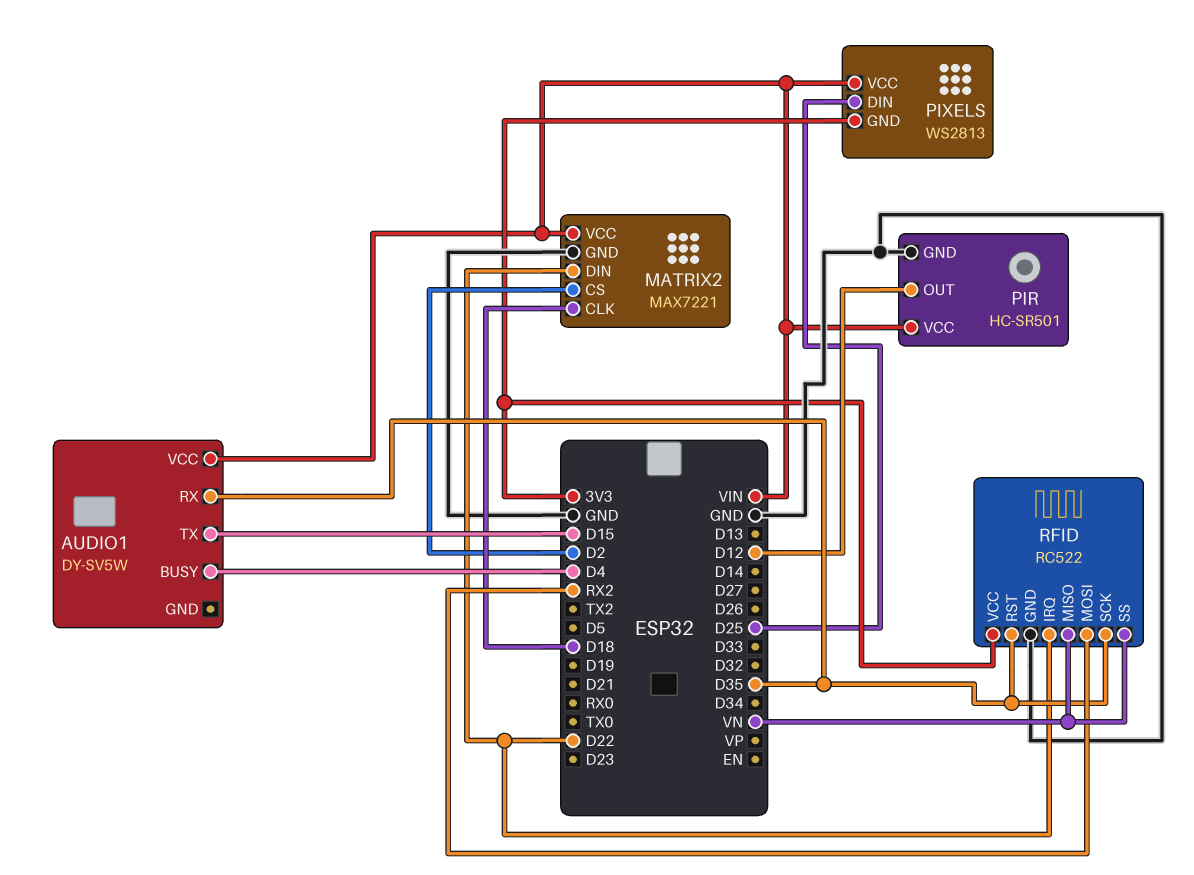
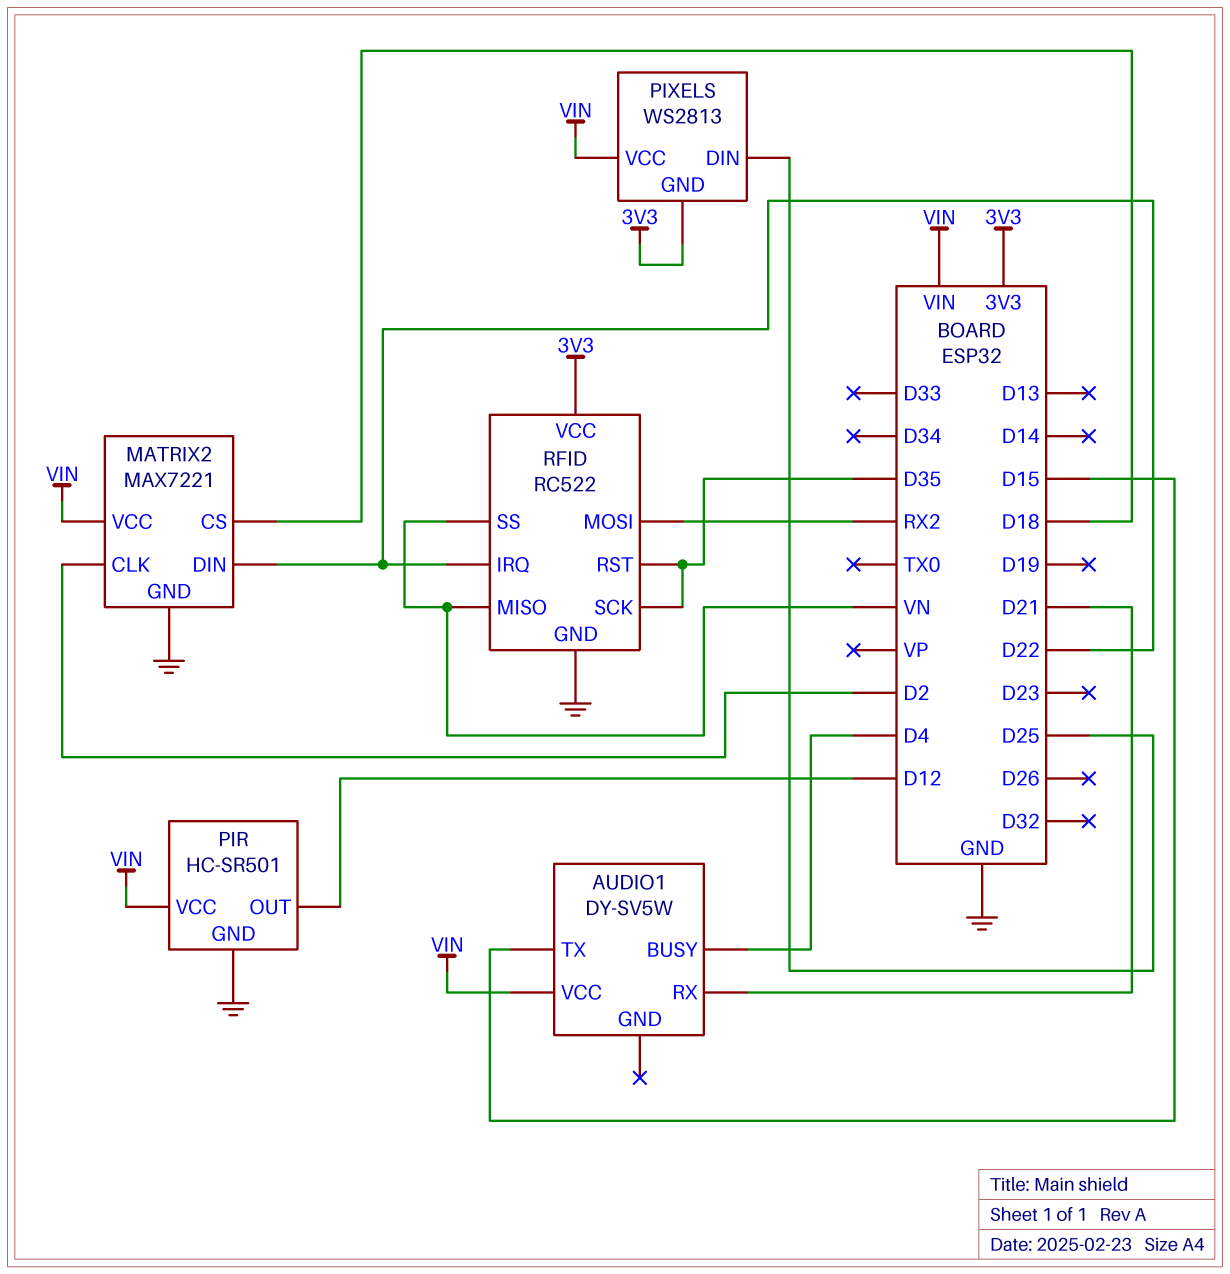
AUDIO1 pin RX: D35 -> D21
MATRIX2 pin CLK: D18 -> D2
MATRIX2 pin CS: D2 -> D18

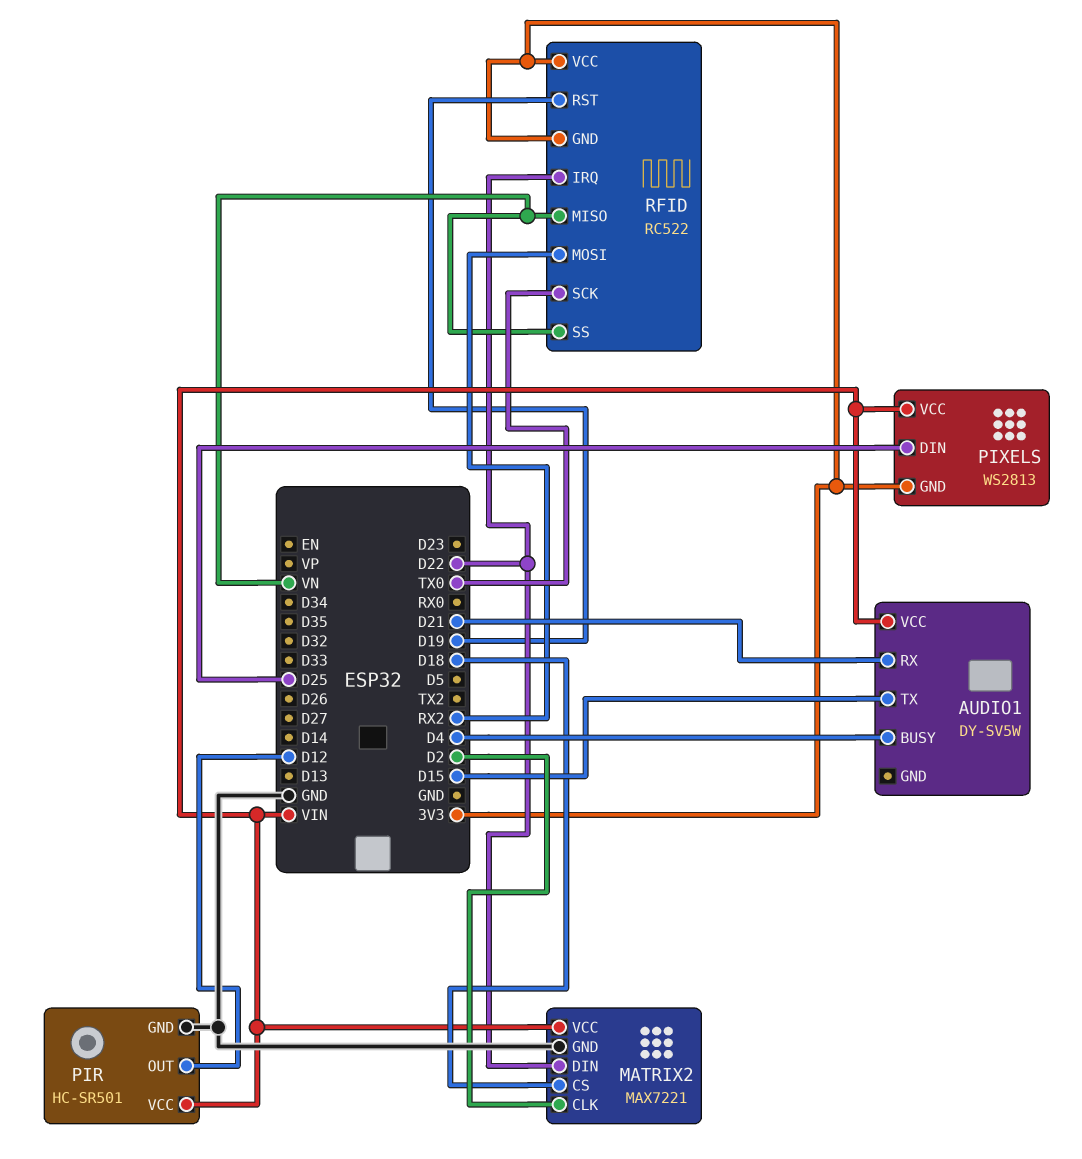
RFID pin GND: GND -> 3V3
RFID pin RST: D35 -> D19
RFID pin SCK: D35 -> TX0

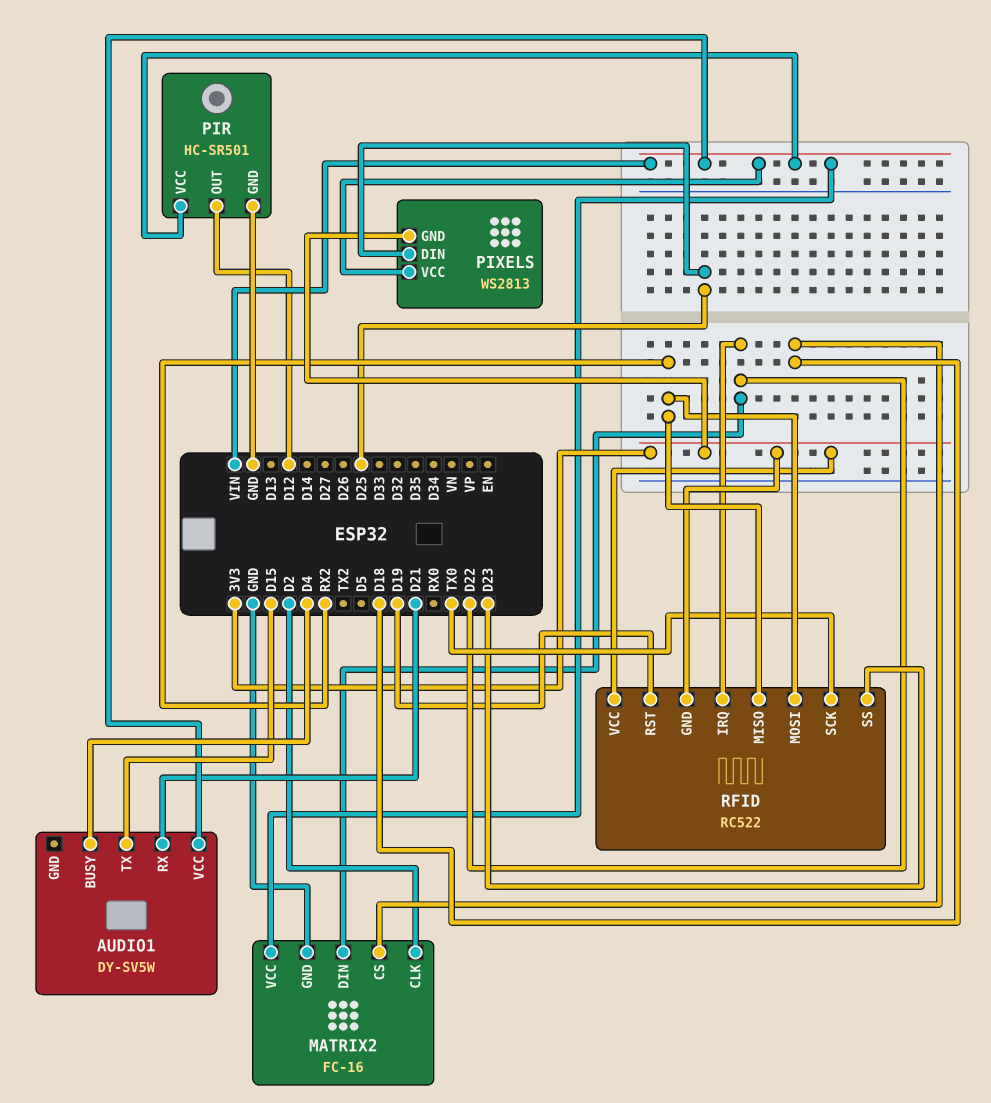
MATRIX2: MAX7221 -> FC-16
RFID pin MISO: VN -> RX2
RFID pin SS: VN -> D23

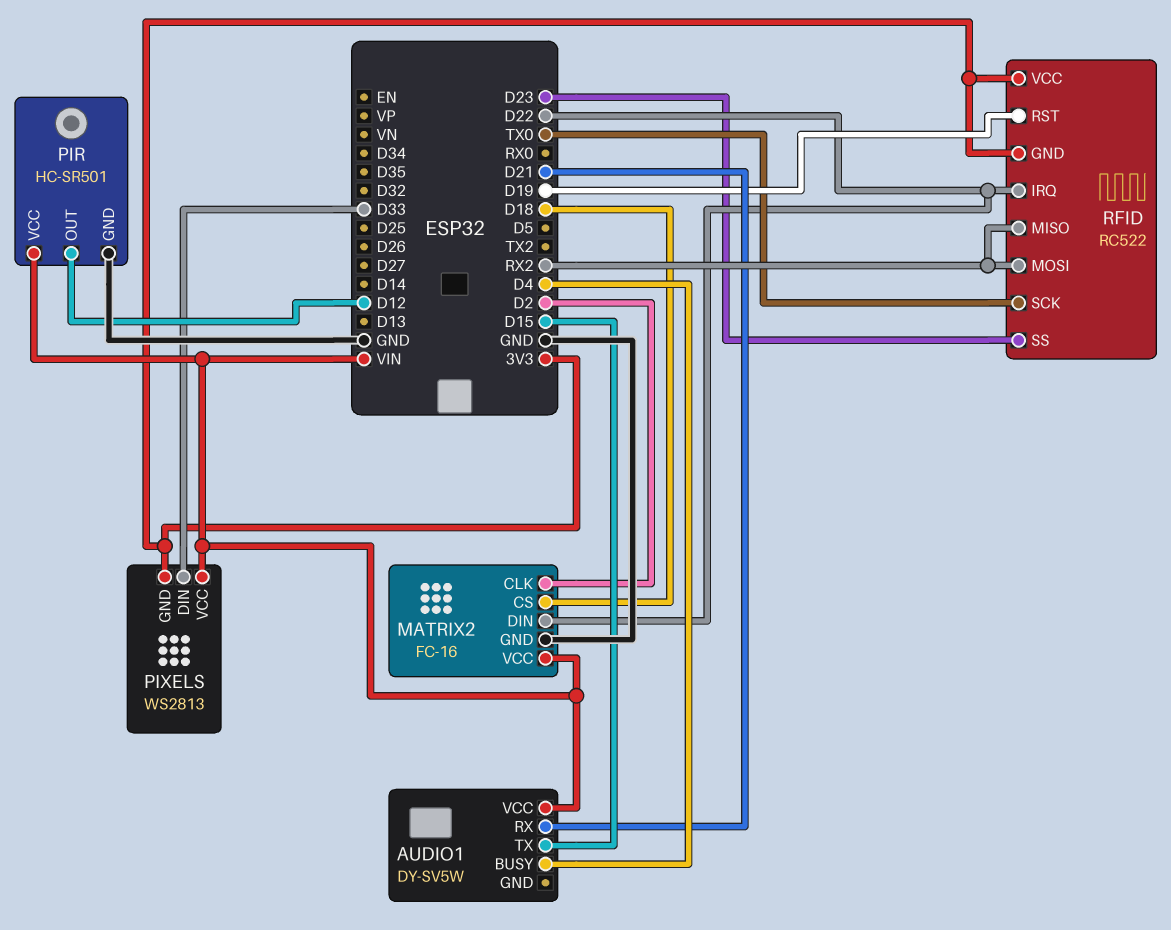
PIXELS pin DIN: D25 -> D33

